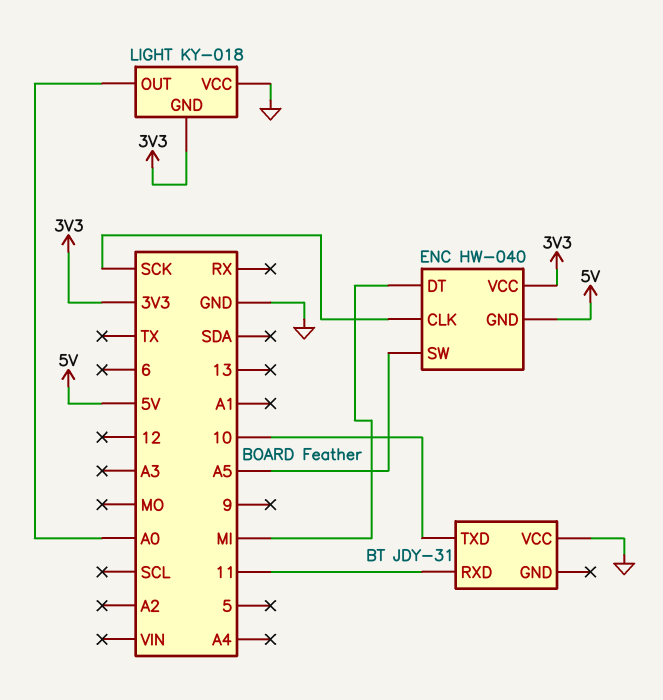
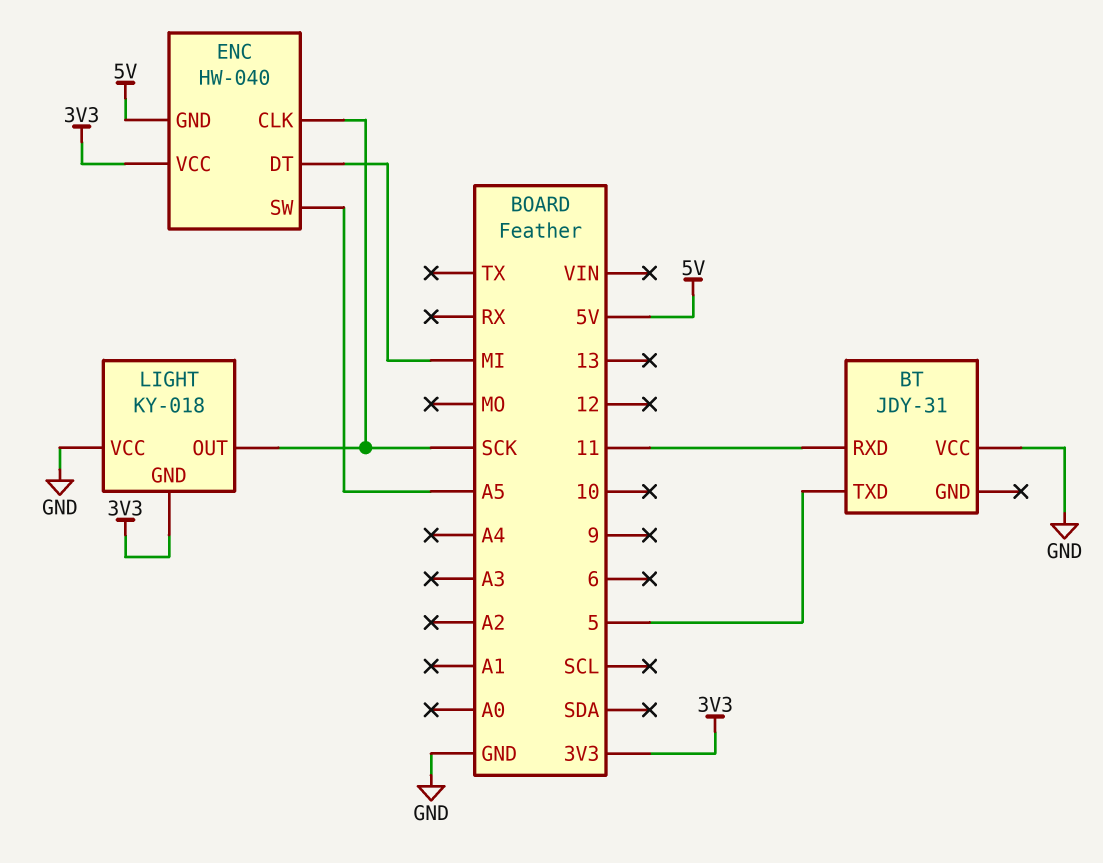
BT pin TXD: 10 -> 5
LIGHT pin OUT: A0 -> SCK

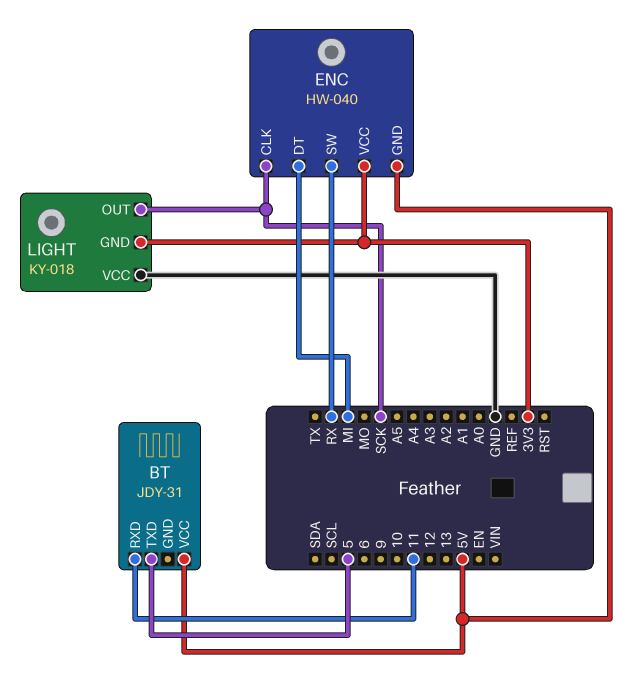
BT pin VCC: GND -> 5V
ENC pin SW: A5 -> RX

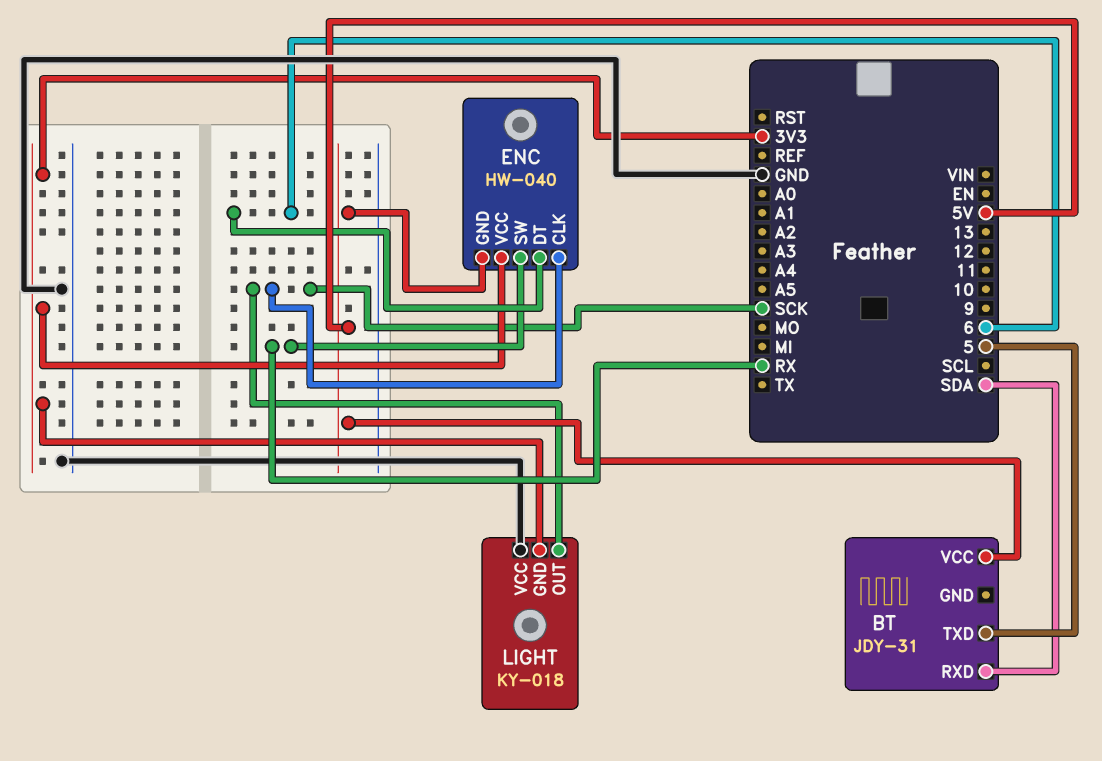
BT pin RXD: 11 -> SDA
ENC pin DT: MI -> 6

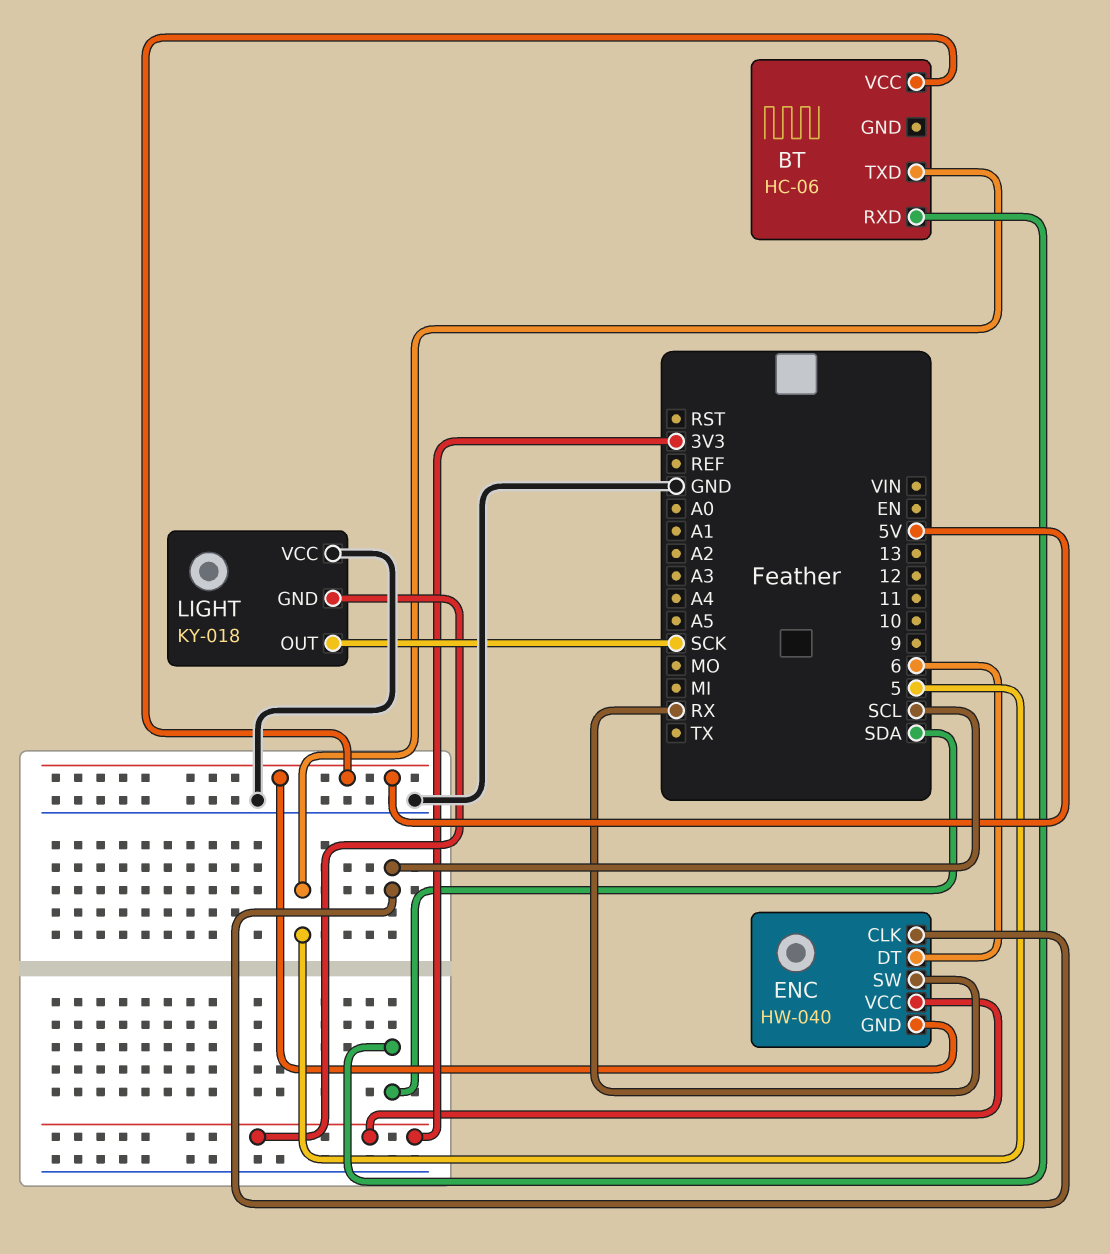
BT: JDY-31 -> HC-06
ENC pin CLK: SCK -> SCL

